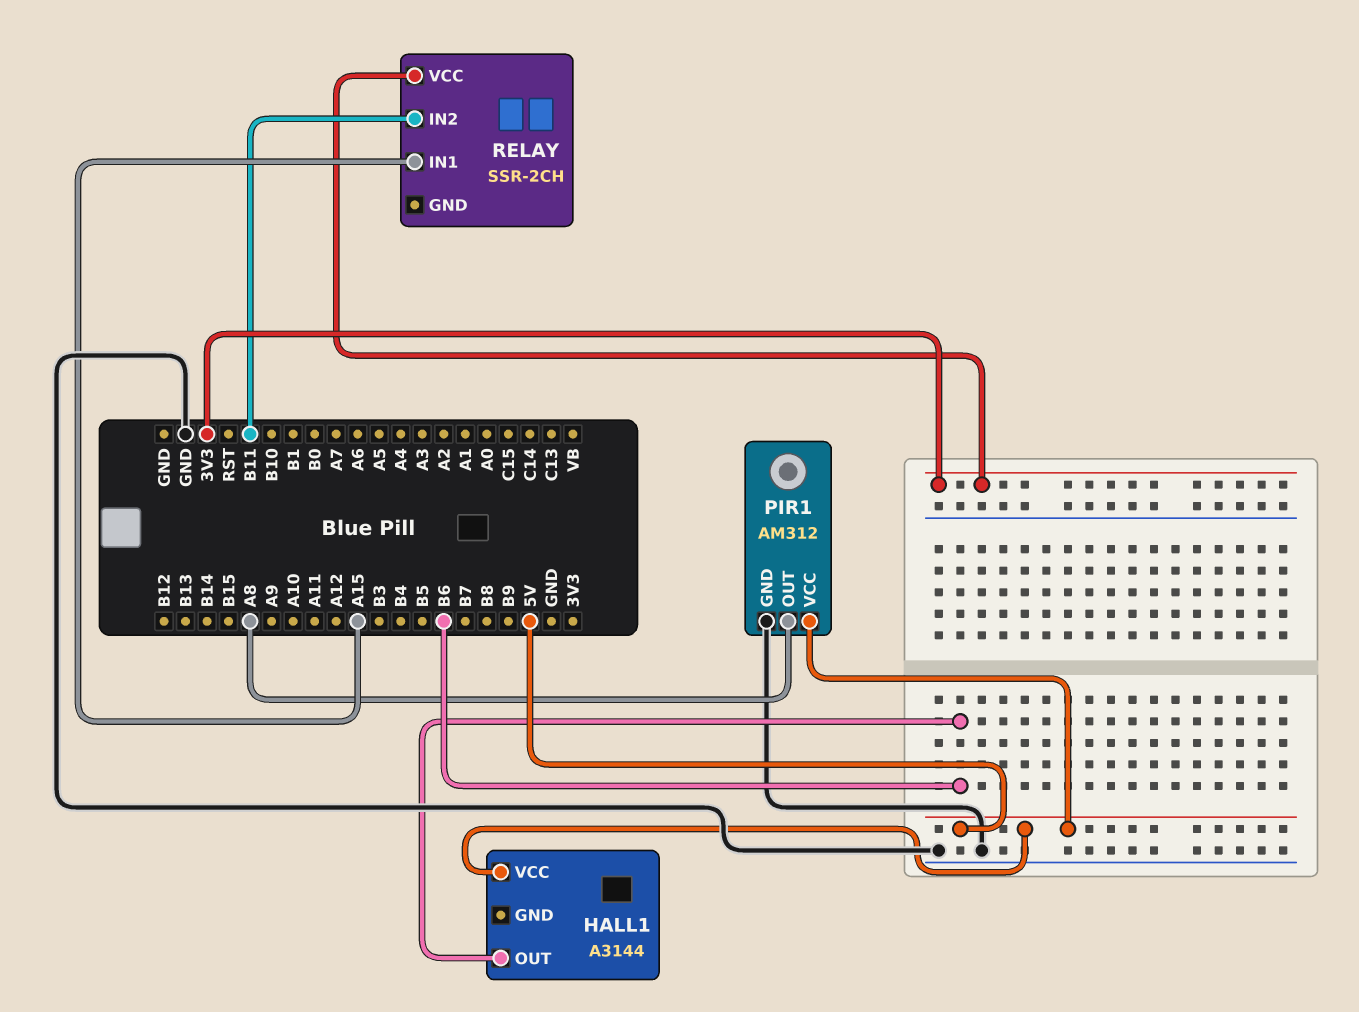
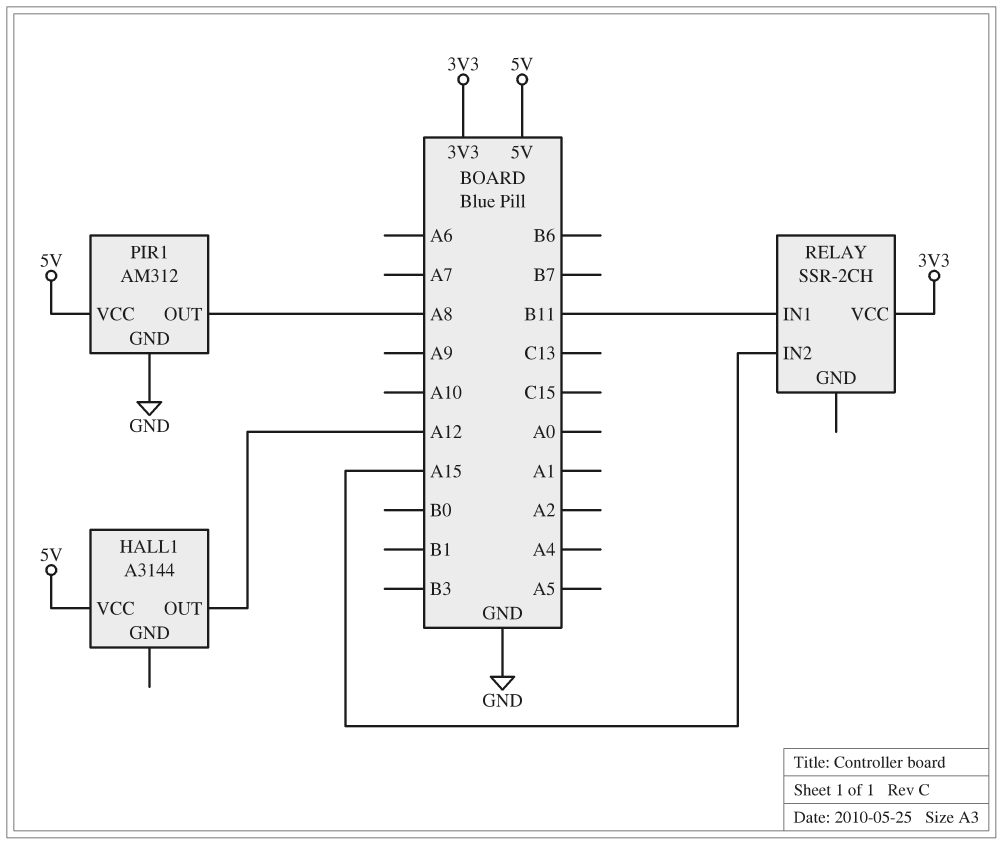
HALL1 pin OUT: B6 -> A12
RELAY pin IN1: A15 -> B11
RELAY pin IN2: B11 -> A15

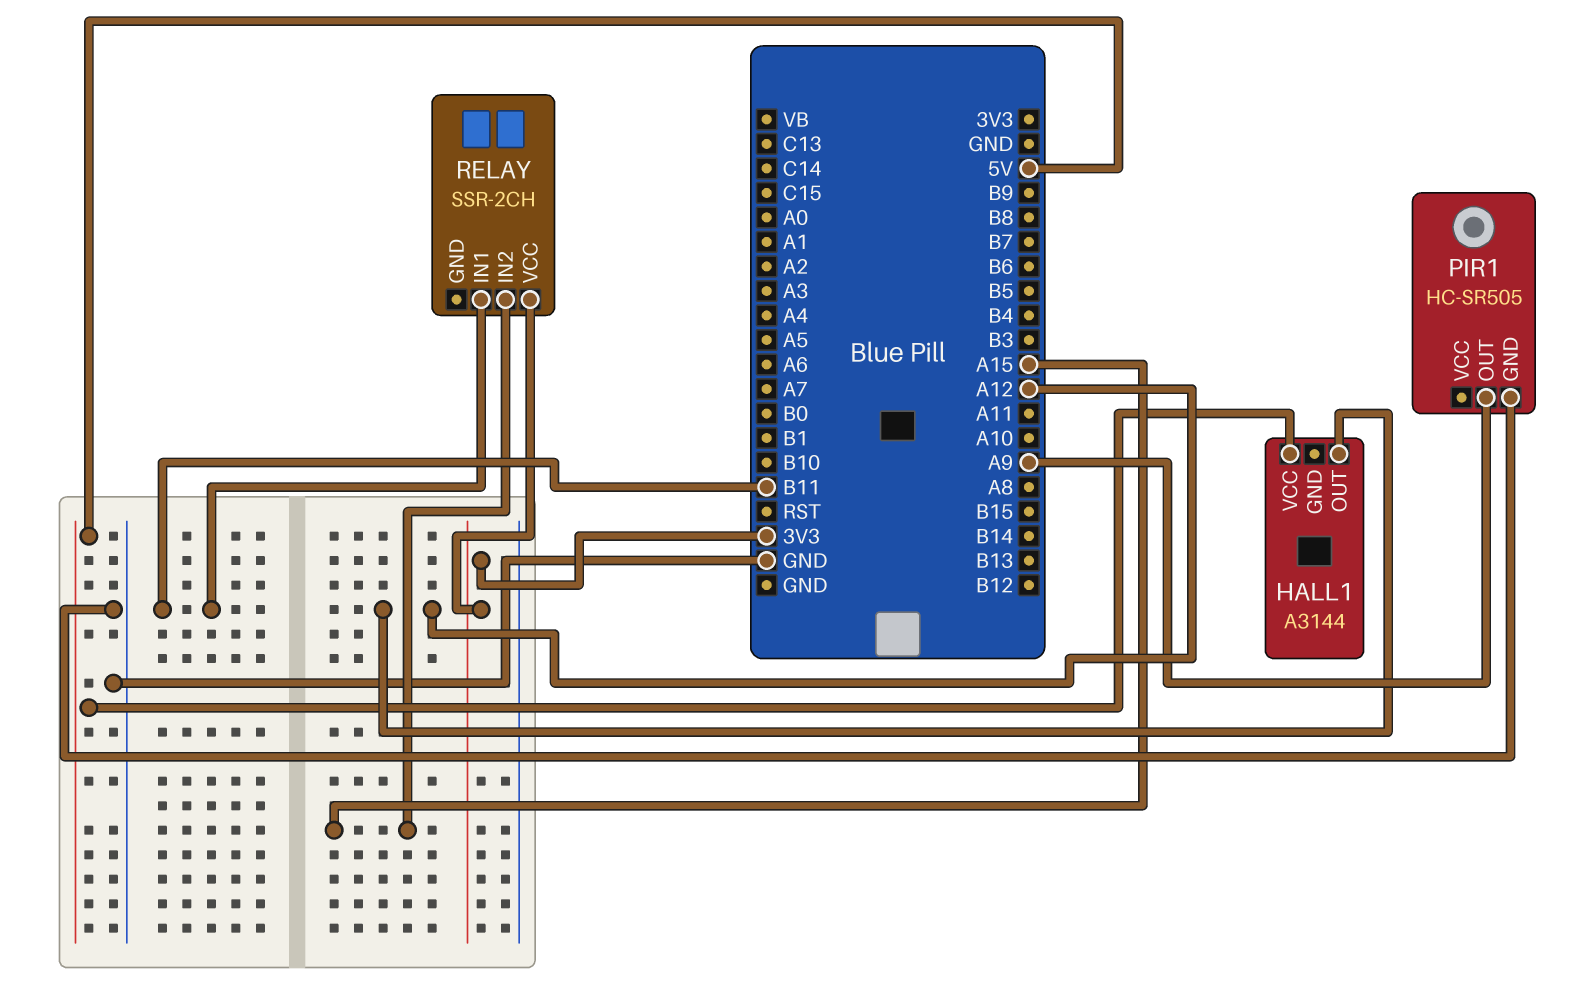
PIR1: AM312 -> HC-SR505
PIR1 pin OUT: A8 -> A9
PIR1 pin VCC: 5V -> none

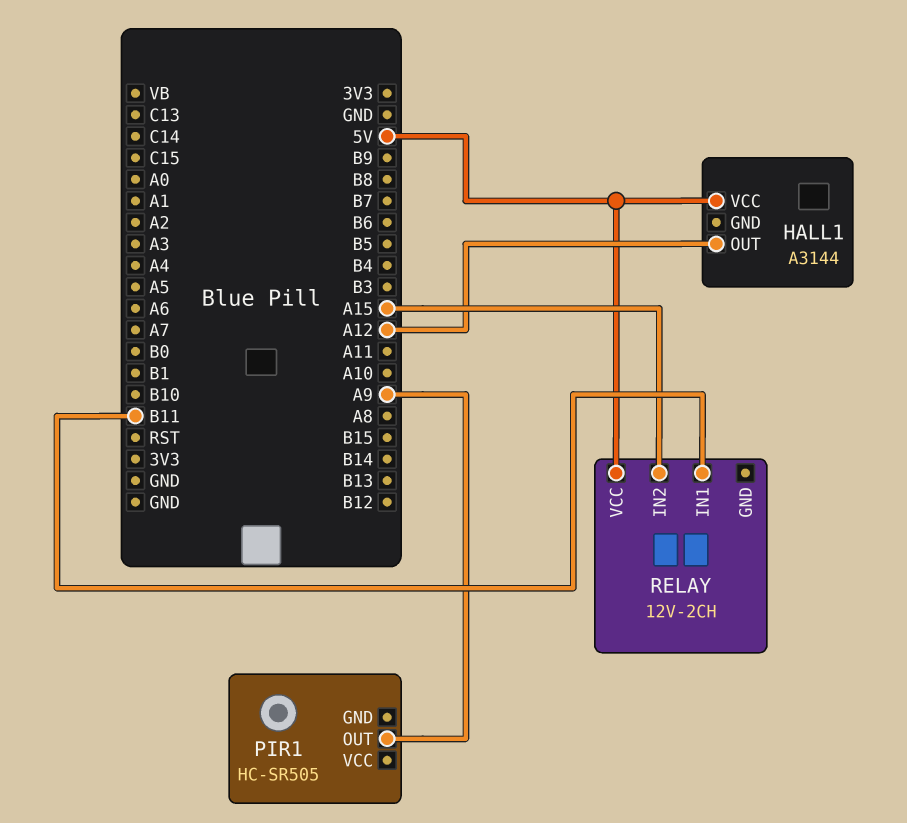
PIR1 pin GND: GND -> none
RELAY: SSR-2CH -> 12V-2CH
RELAY pin VCC: 3V3 -> 5V

